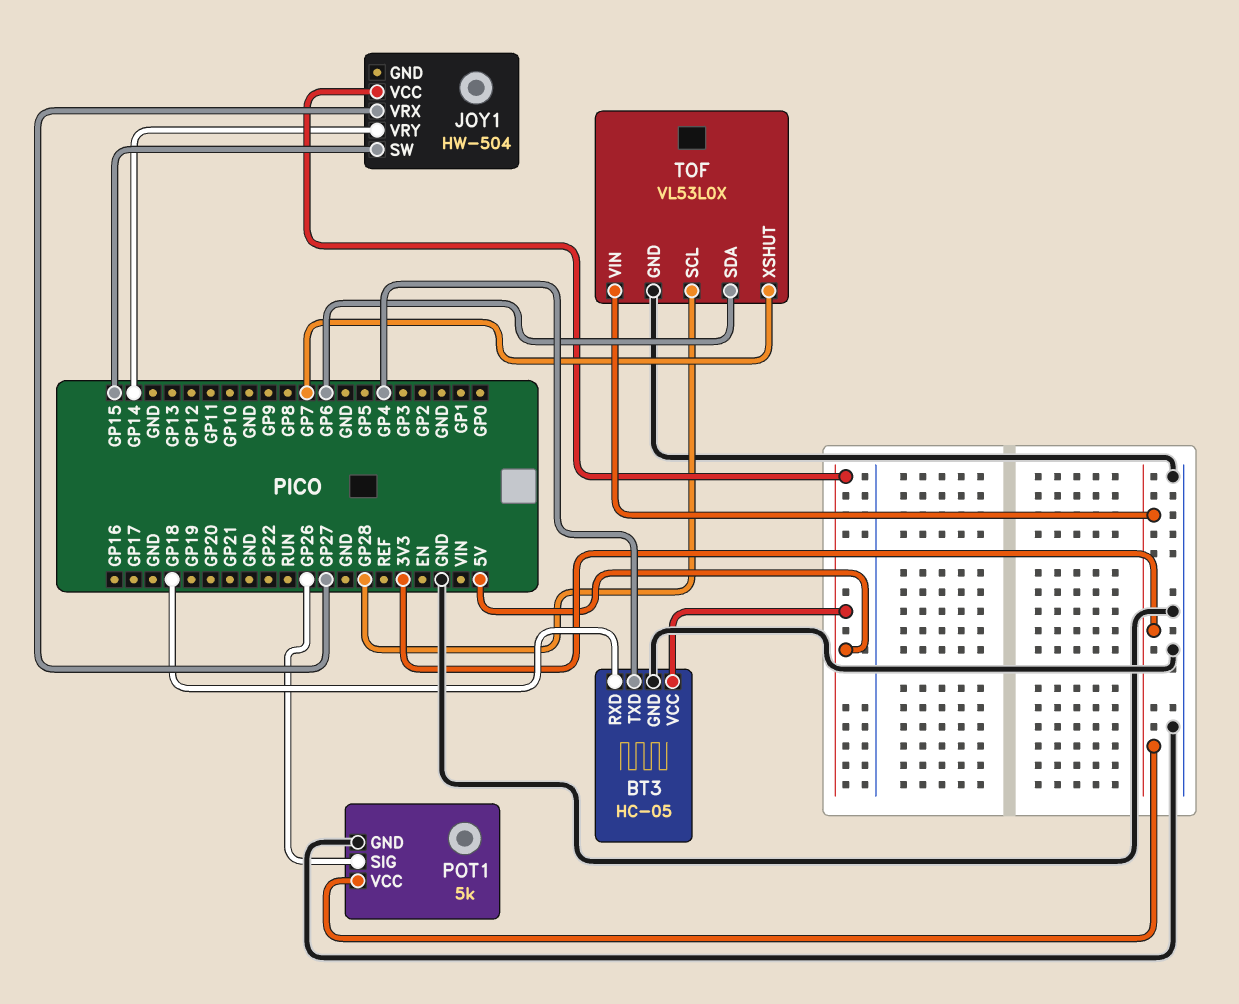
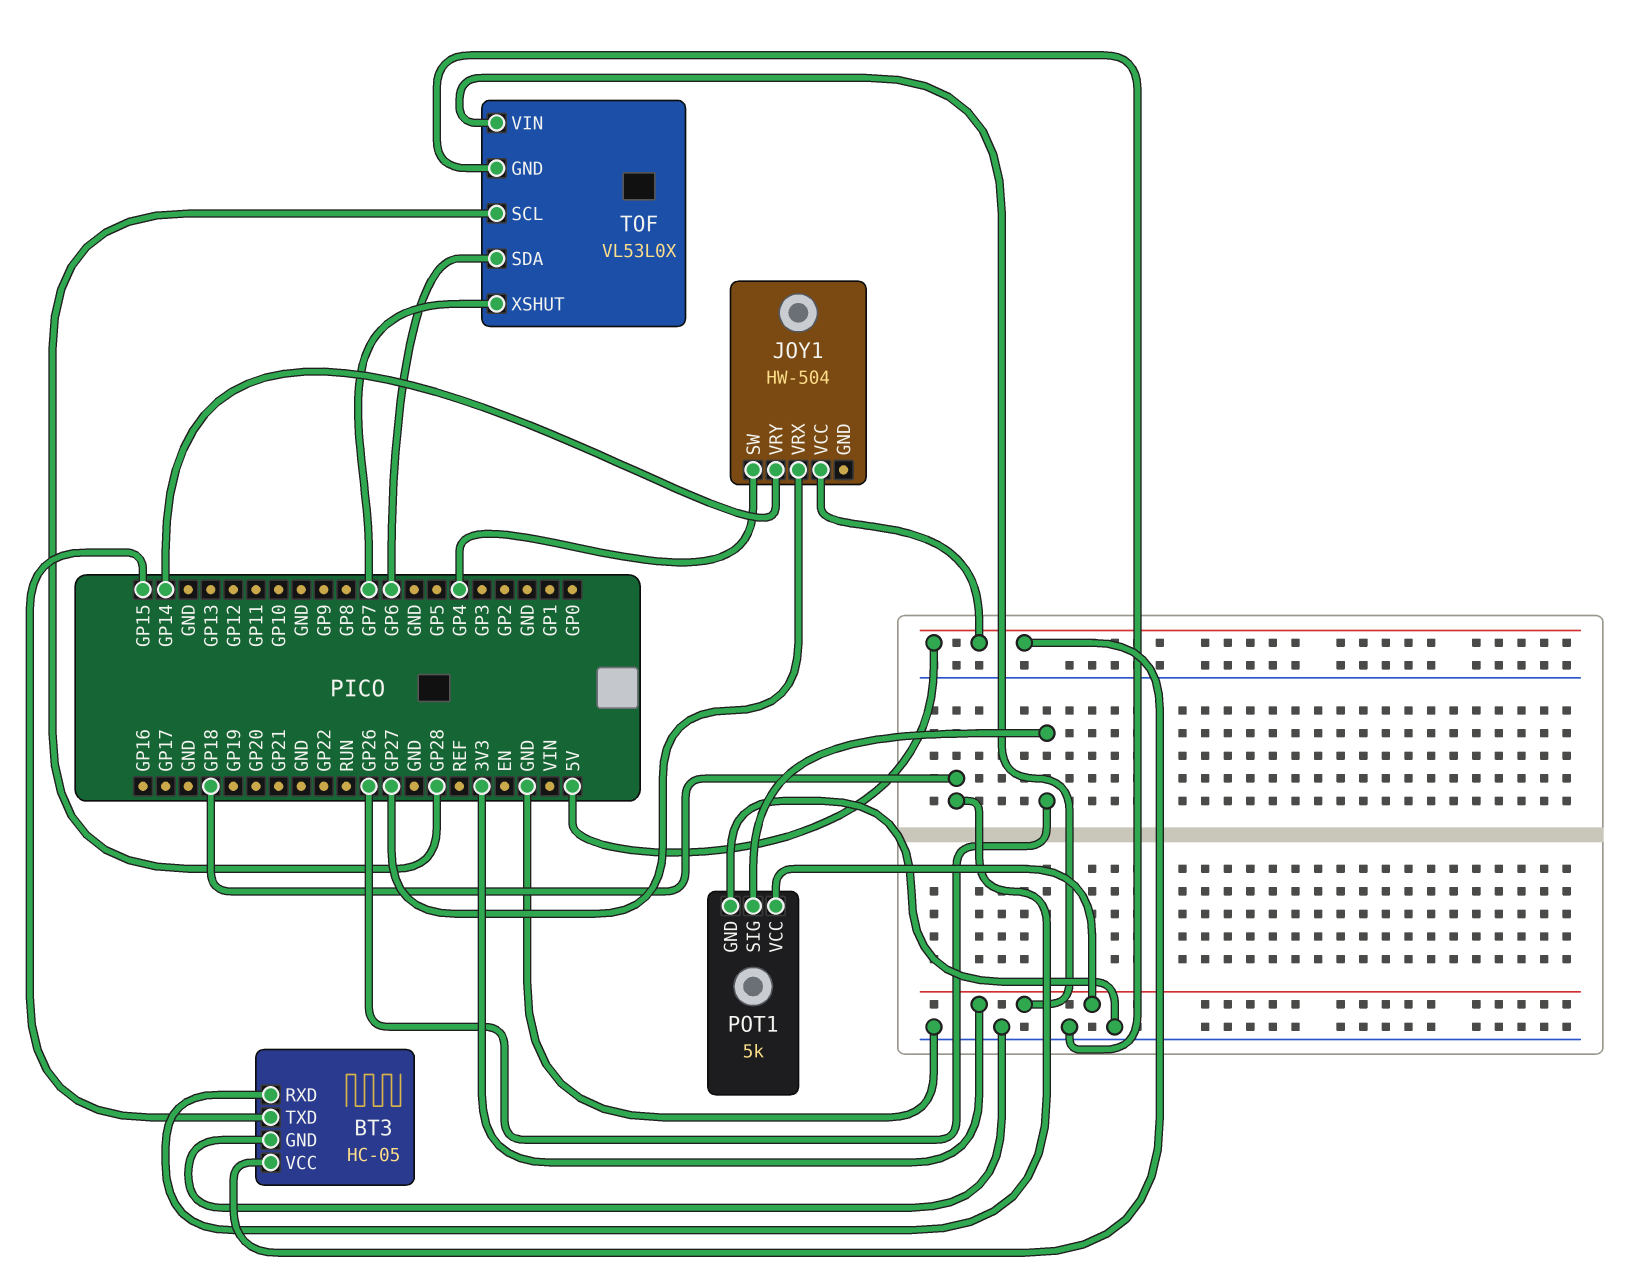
BT3 pin TXD: GP4 -> GP15
JOY1 pin SW: GP15 -> GP4

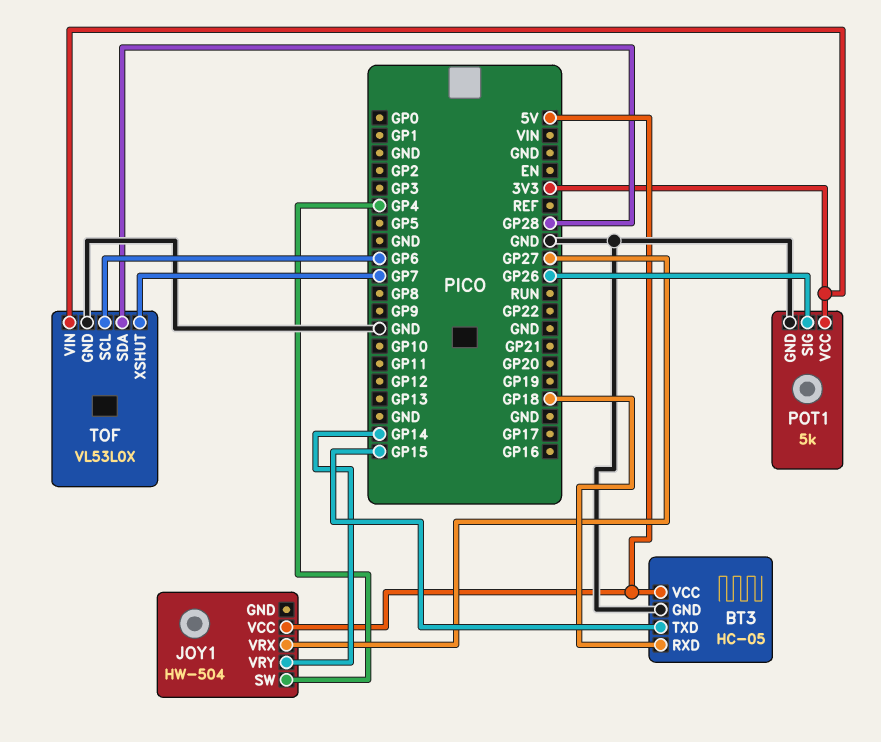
TOF pin SCL: GP28 -> GP6
TOF pin SDA: GP6 -> GP28

